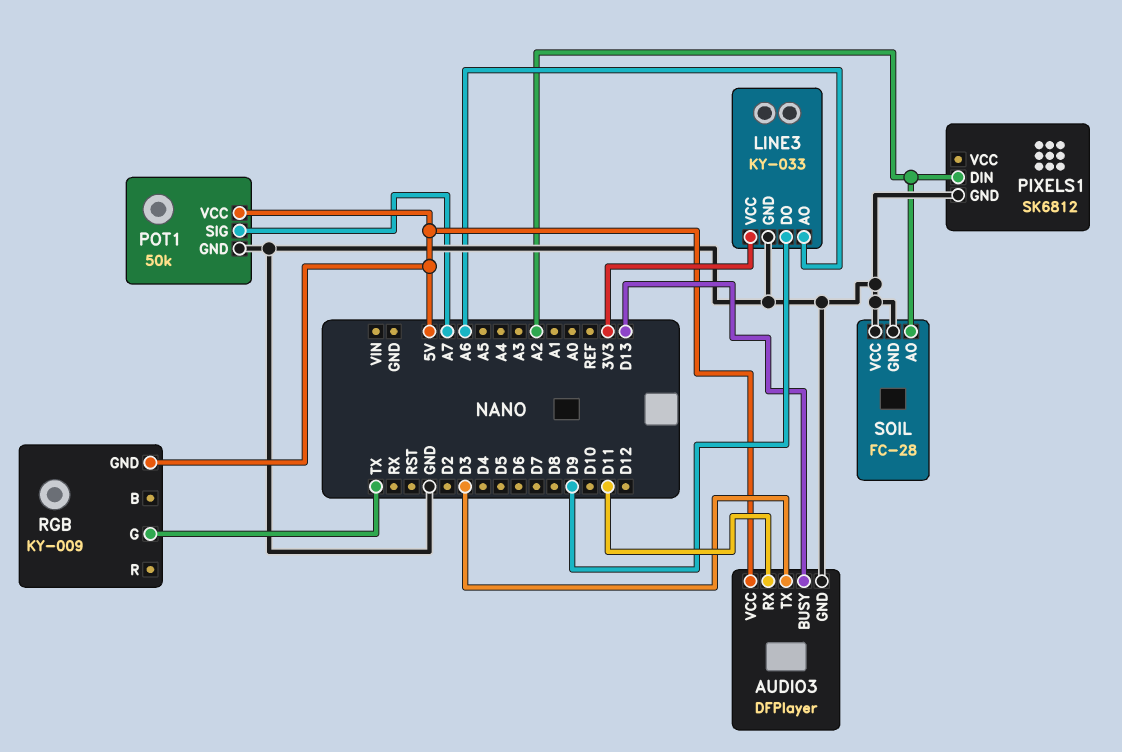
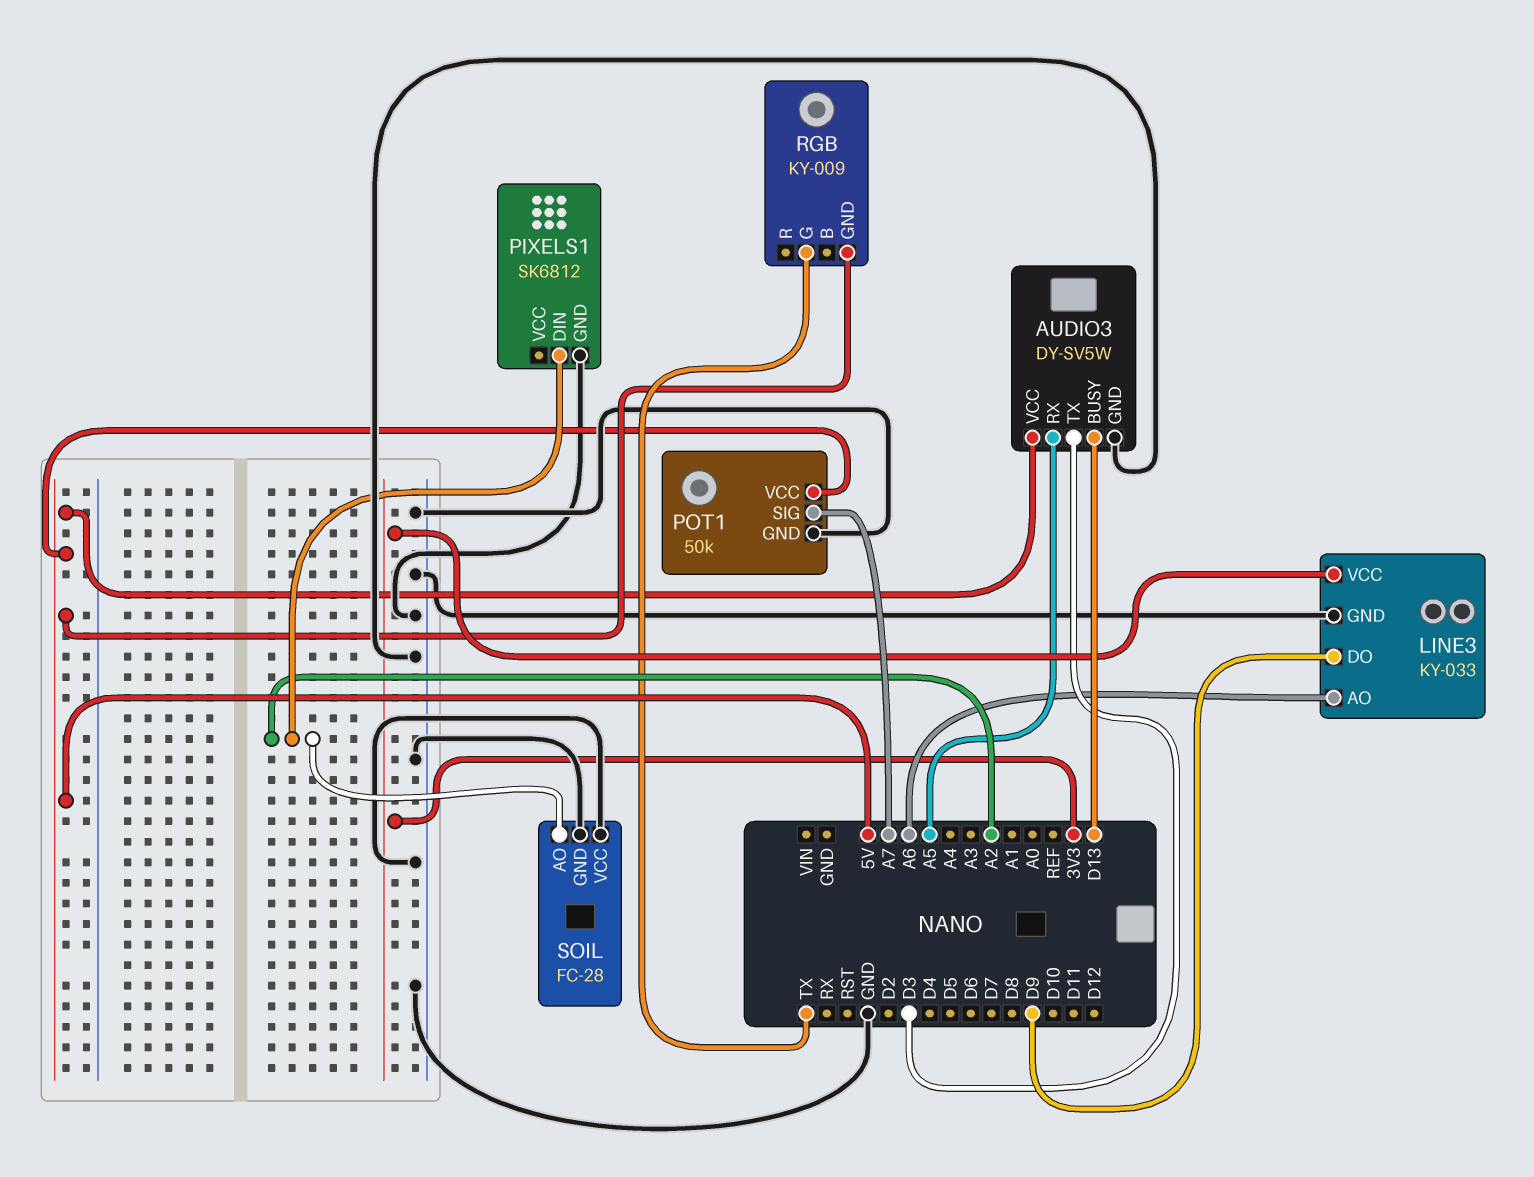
AUDIO3: DFPlayer -> DY-SV5W
AUDIO3 pin RX: D11 -> A5

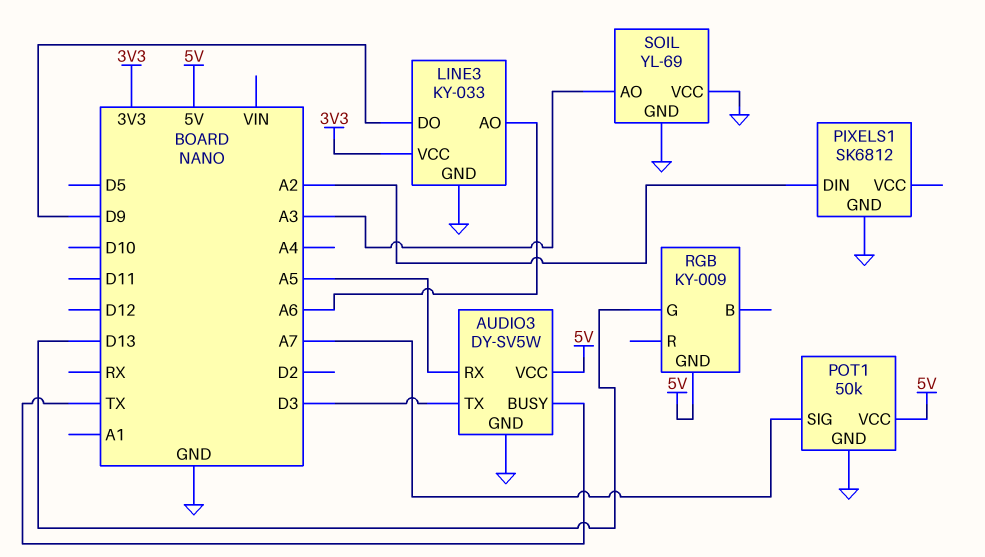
AUDIO3 pin BUSY: D13 -> TX
RGB pin G: TX -> D13
SOIL: FC-28 -> YL-69
SOIL pin AO: A2 -> A3

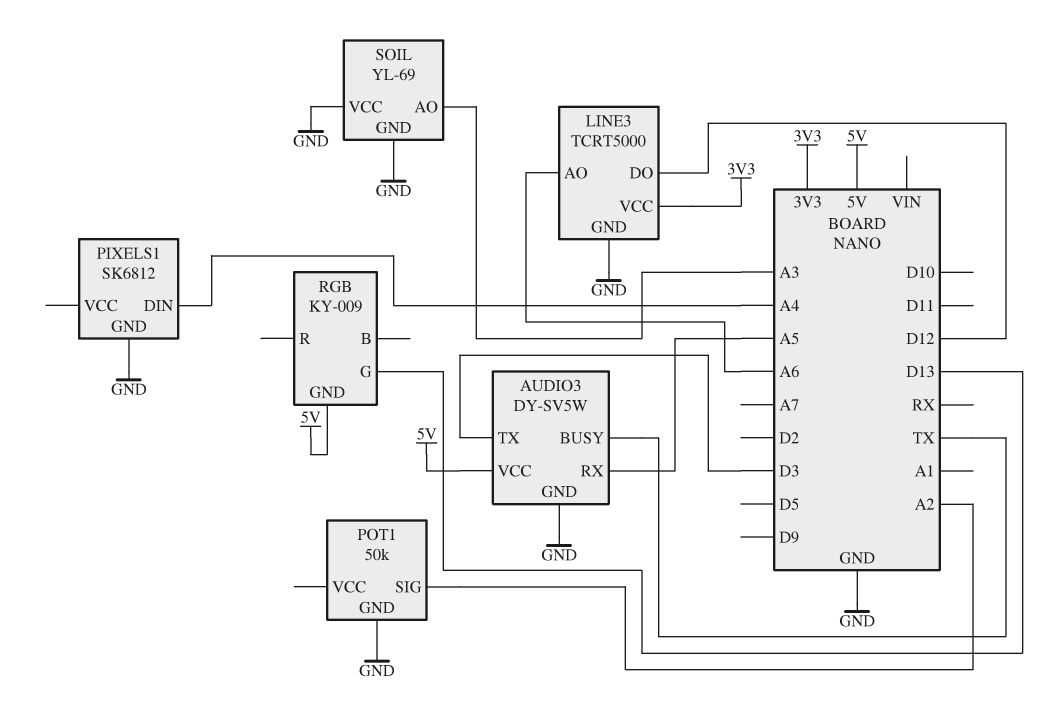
LINE3: KY-033 -> TCRT5000
LINE3 pin DO: D9 -> D12
PIXELS1 pin DIN: A2 -> A4
POT1 pin SIG: A7 -> A2
POT1 pin VCC: 5V -> none

